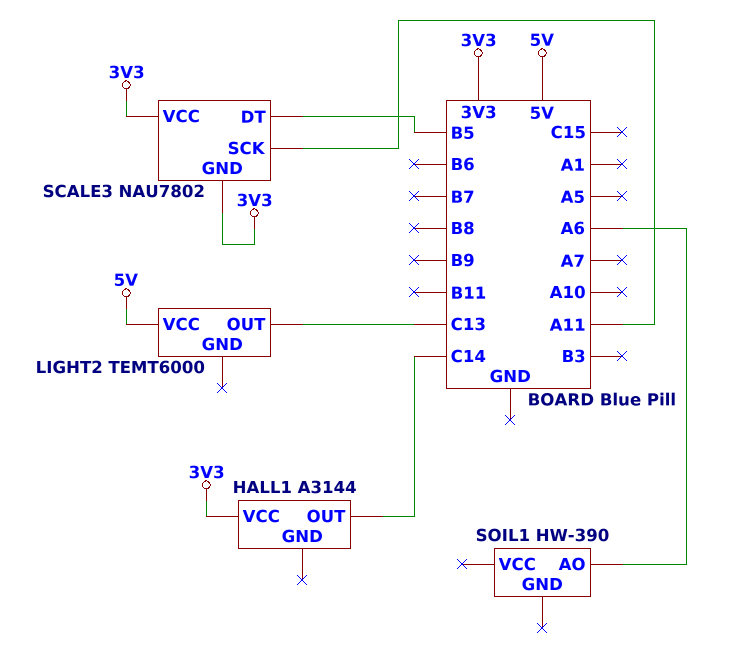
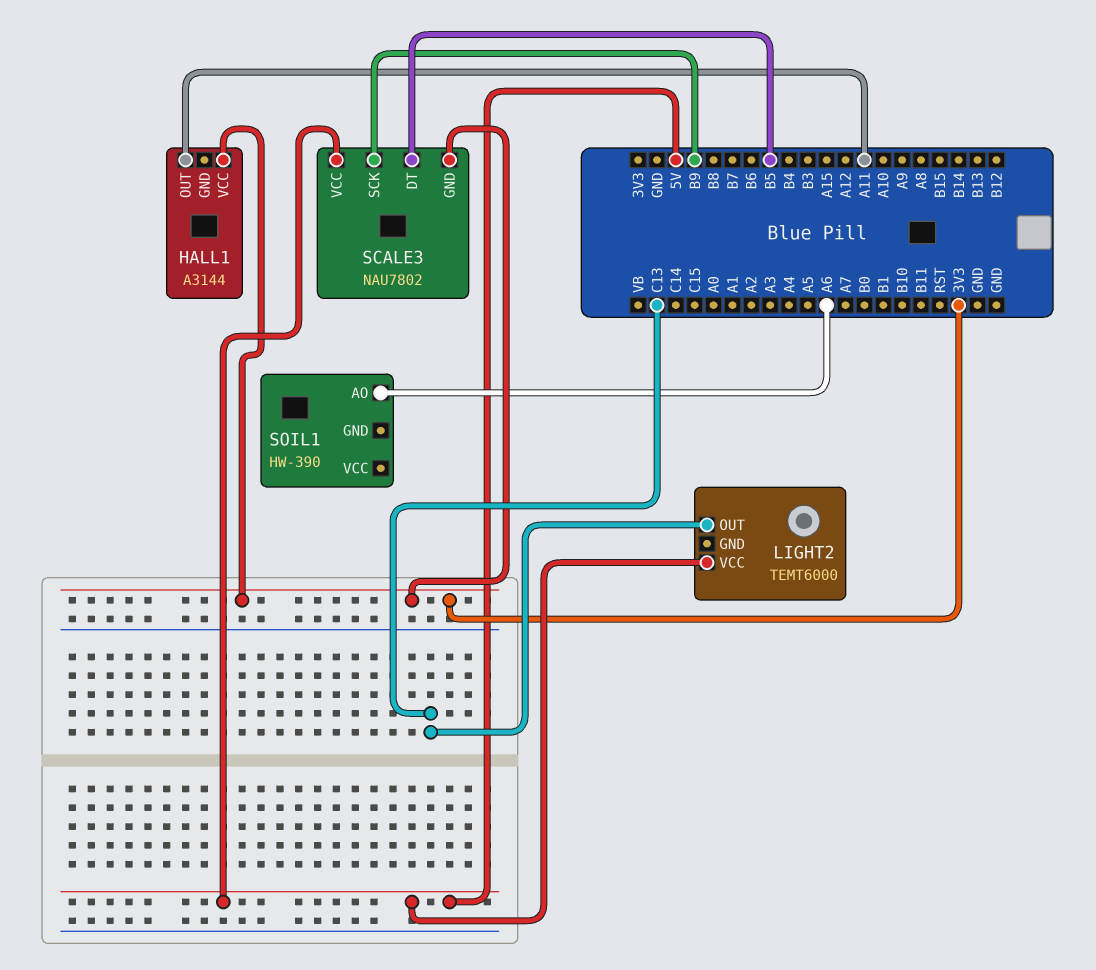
HALL1 pin OUT: C14 -> A11
SCALE3 pin SCK: A11 -> B9
SCALE3 pin VCC: 3V3 -> 5V

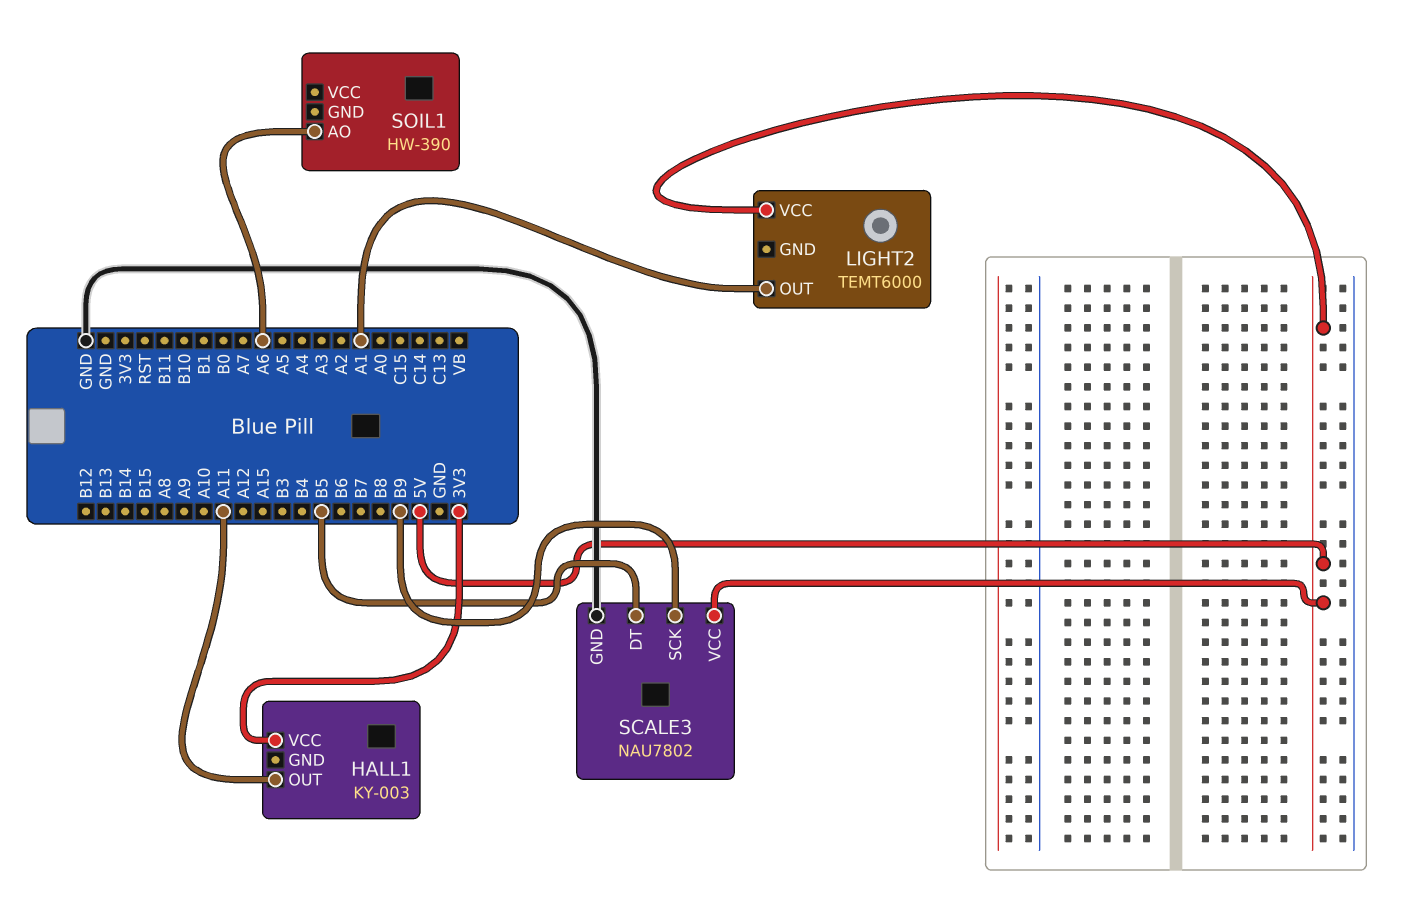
HALL1: A3144 -> KY-003
LIGHT2 pin OUT: C13 -> A1
SCALE3 pin GND: 3V3 -> GND

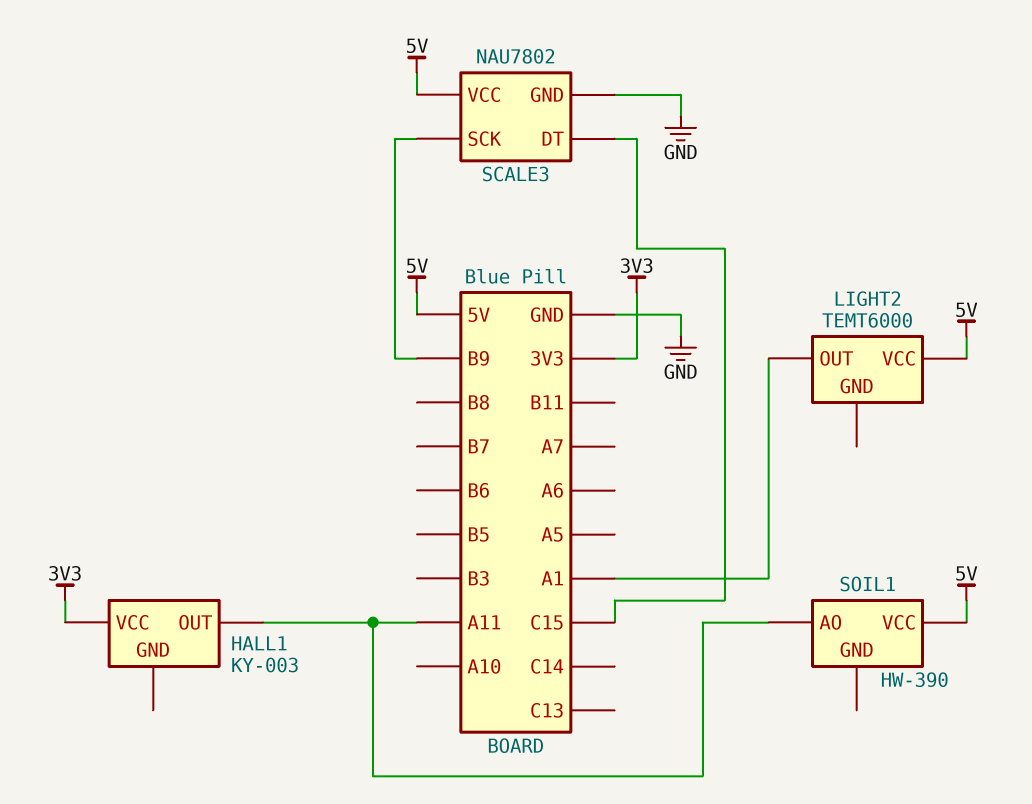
SCALE3 pin DT: B5 -> C15
SOIL1 pin AO: A6 -> A11
SOIL1 pin VCC: none -> 5V

